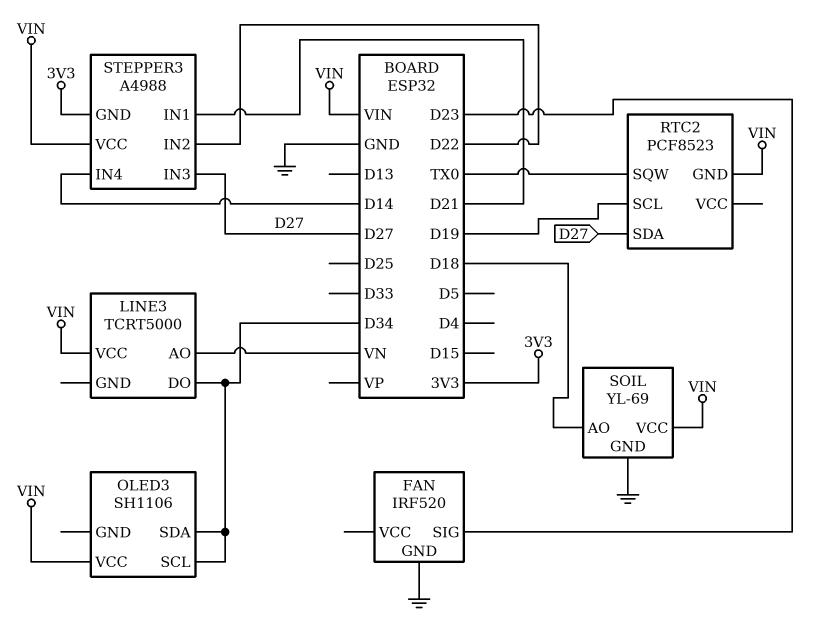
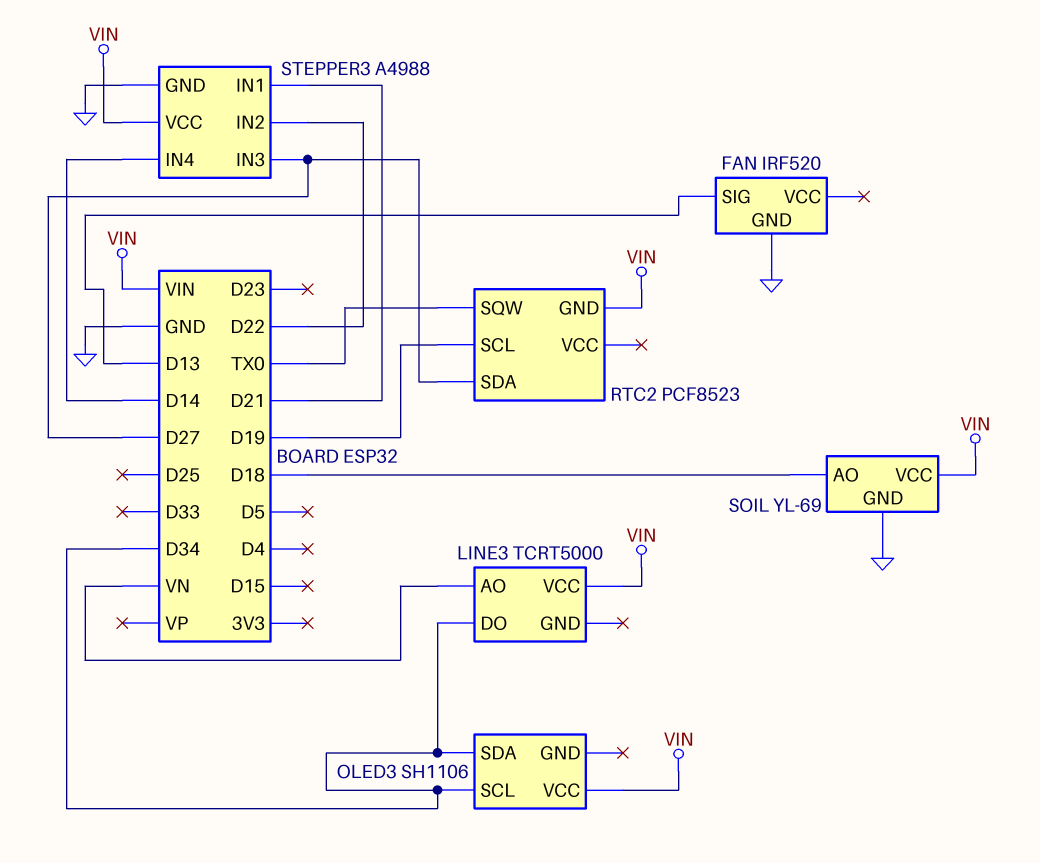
FAN pin SIG: D23 -> D13
STEPPER3 pin GND: 3V3 -> GND

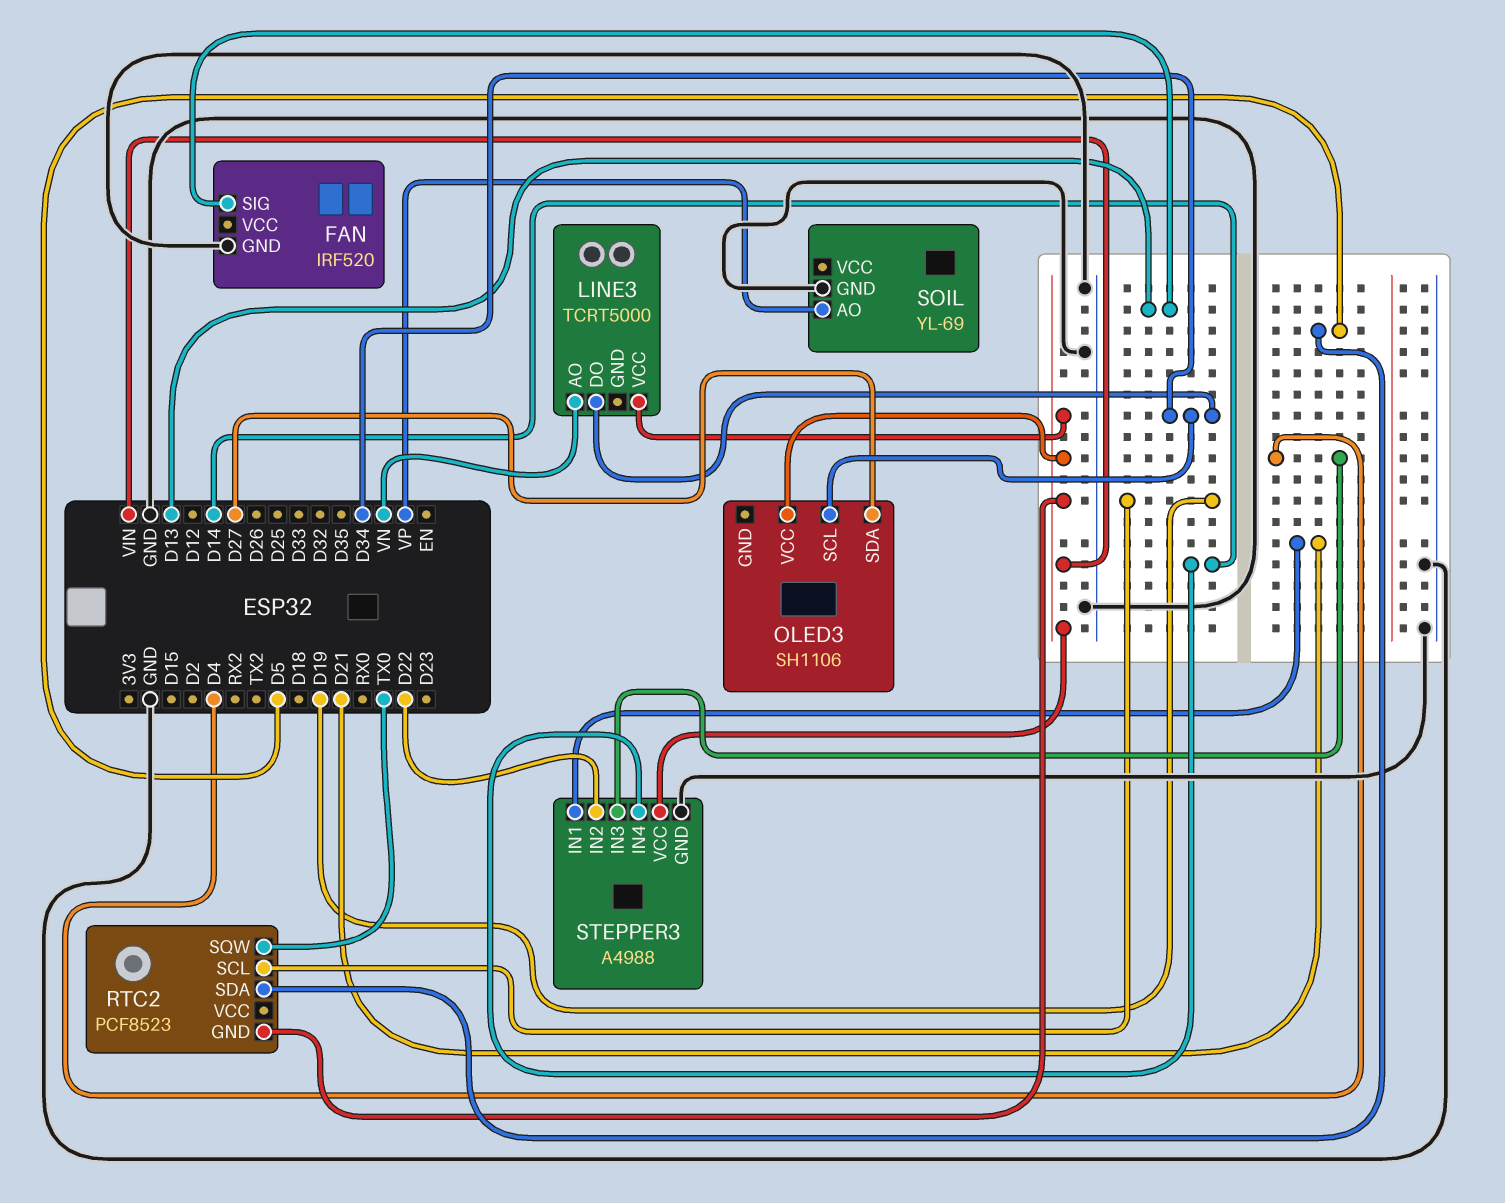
OLED3 pin SDA: D34 -> D27
RTC2 pin SDA: D27 -> D5
SOIL pin AO: D18 -> VP
SOIL pin VCC: VIN -> none
STEPPER3 pin IN3: D27 -> D4

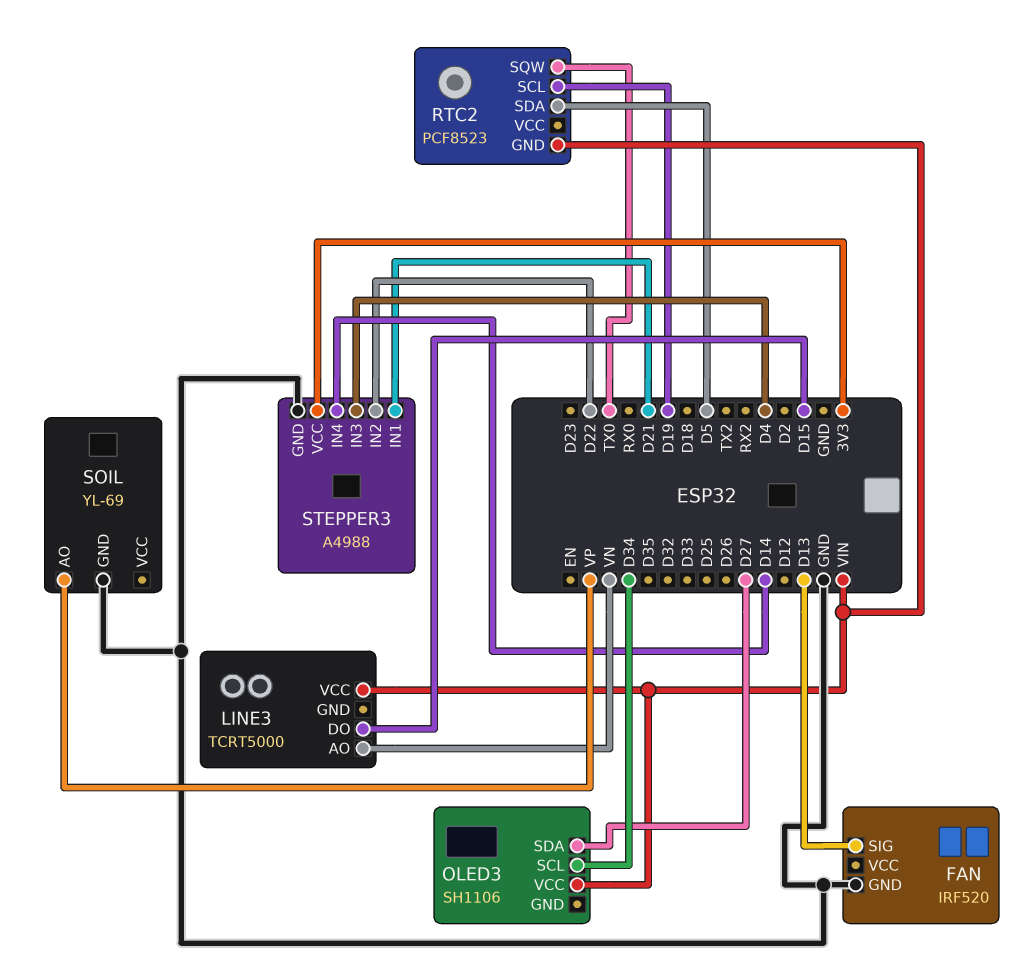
LINE3 pin DO: D34 -> D15
STEPPER3 pin VCC: VIN -> 3V3

